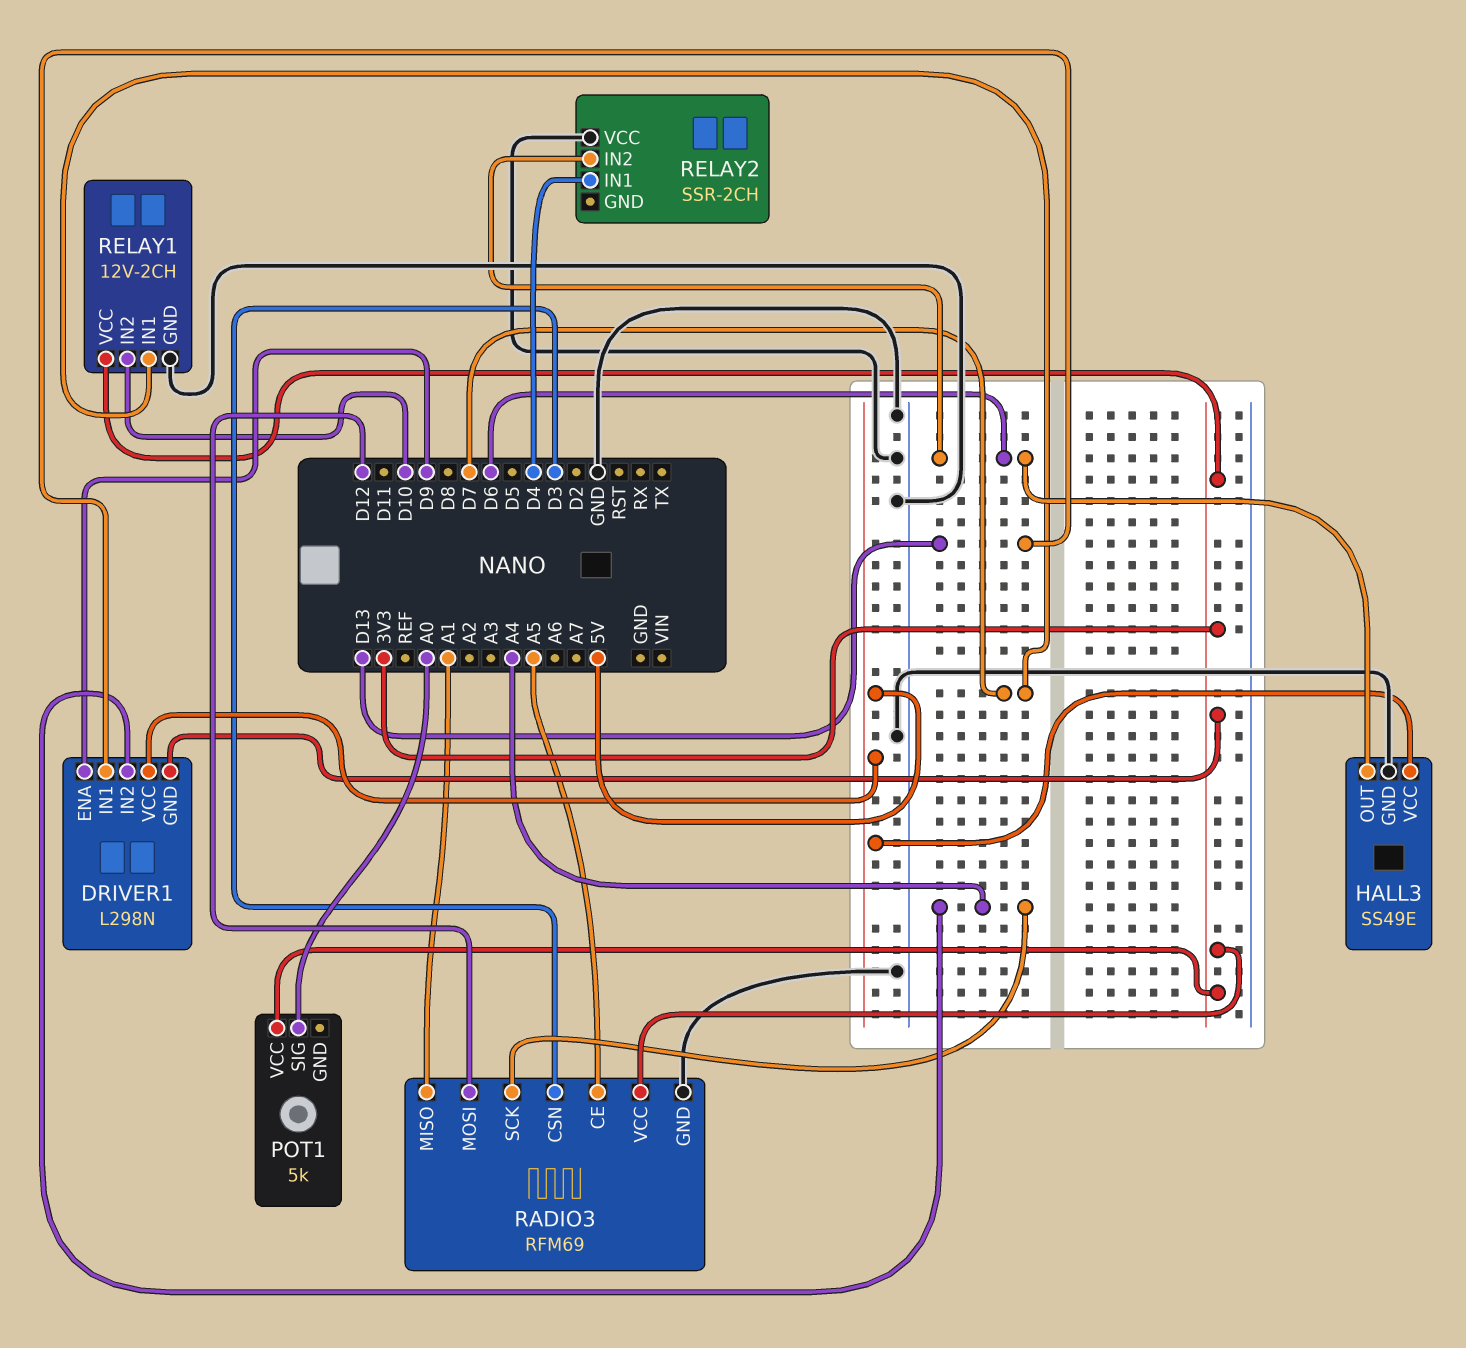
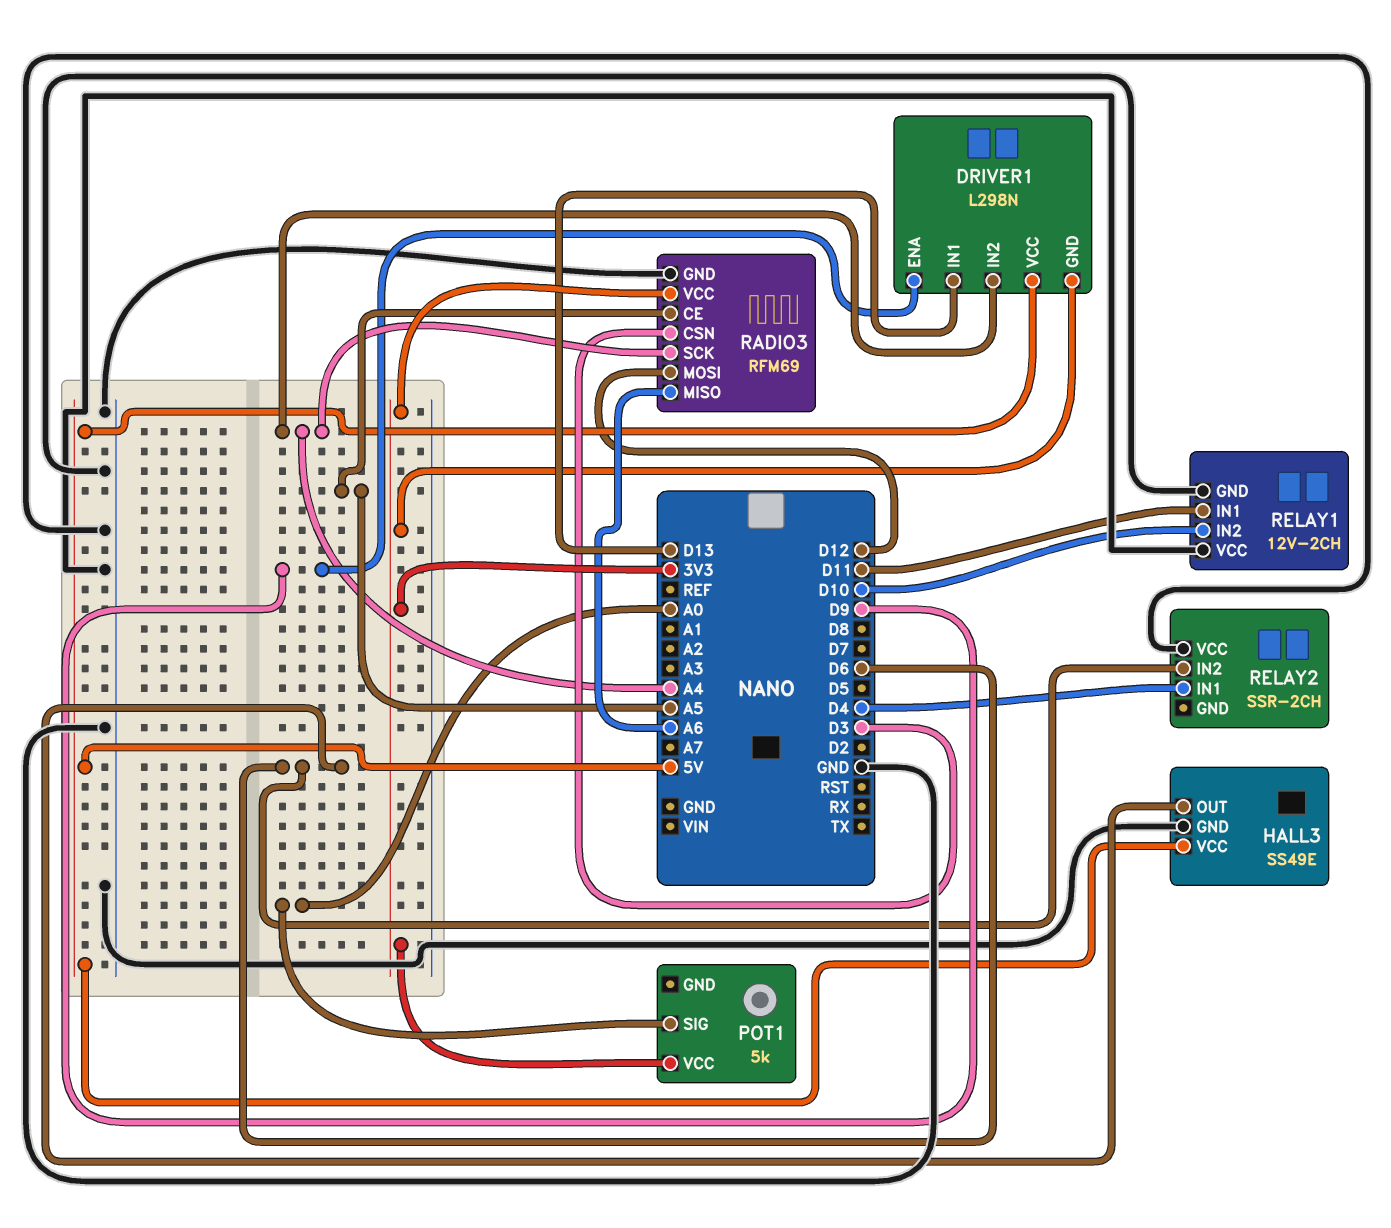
RADIO3 pin MISO: A1 -> A6
RELAY1 pin IN1: D7 -> D11
RELAY1 pin VCC: 3V3 -> GND

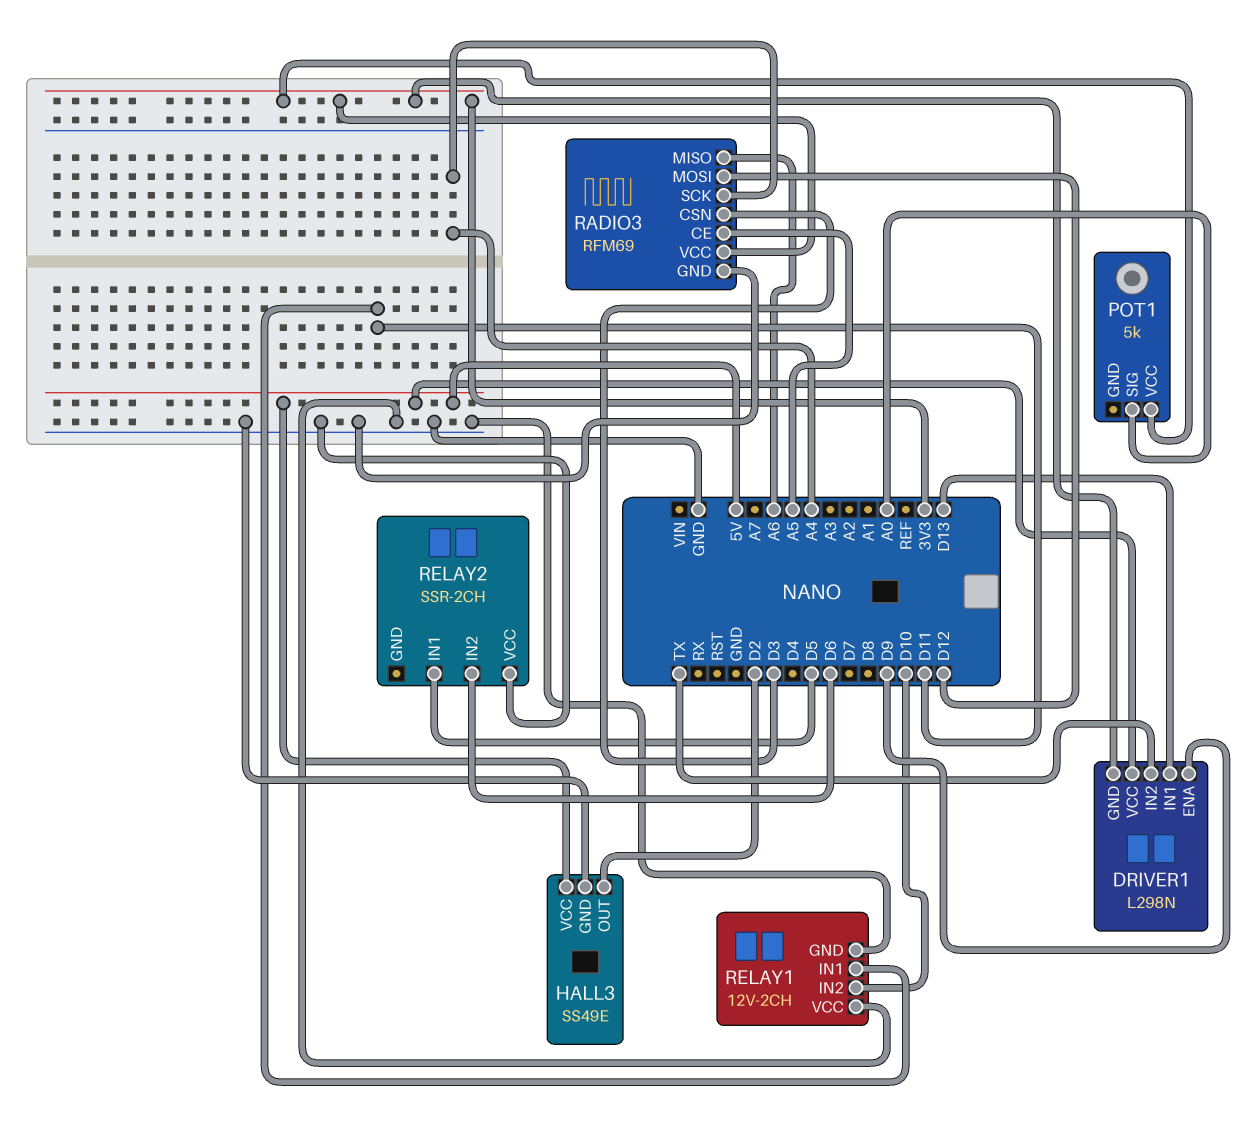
DRIVER1 pin IN2: A4 -> TX
HALL3 pin OUT: D6 -> D2
RELAY2 pin IN1: D4 -> D5

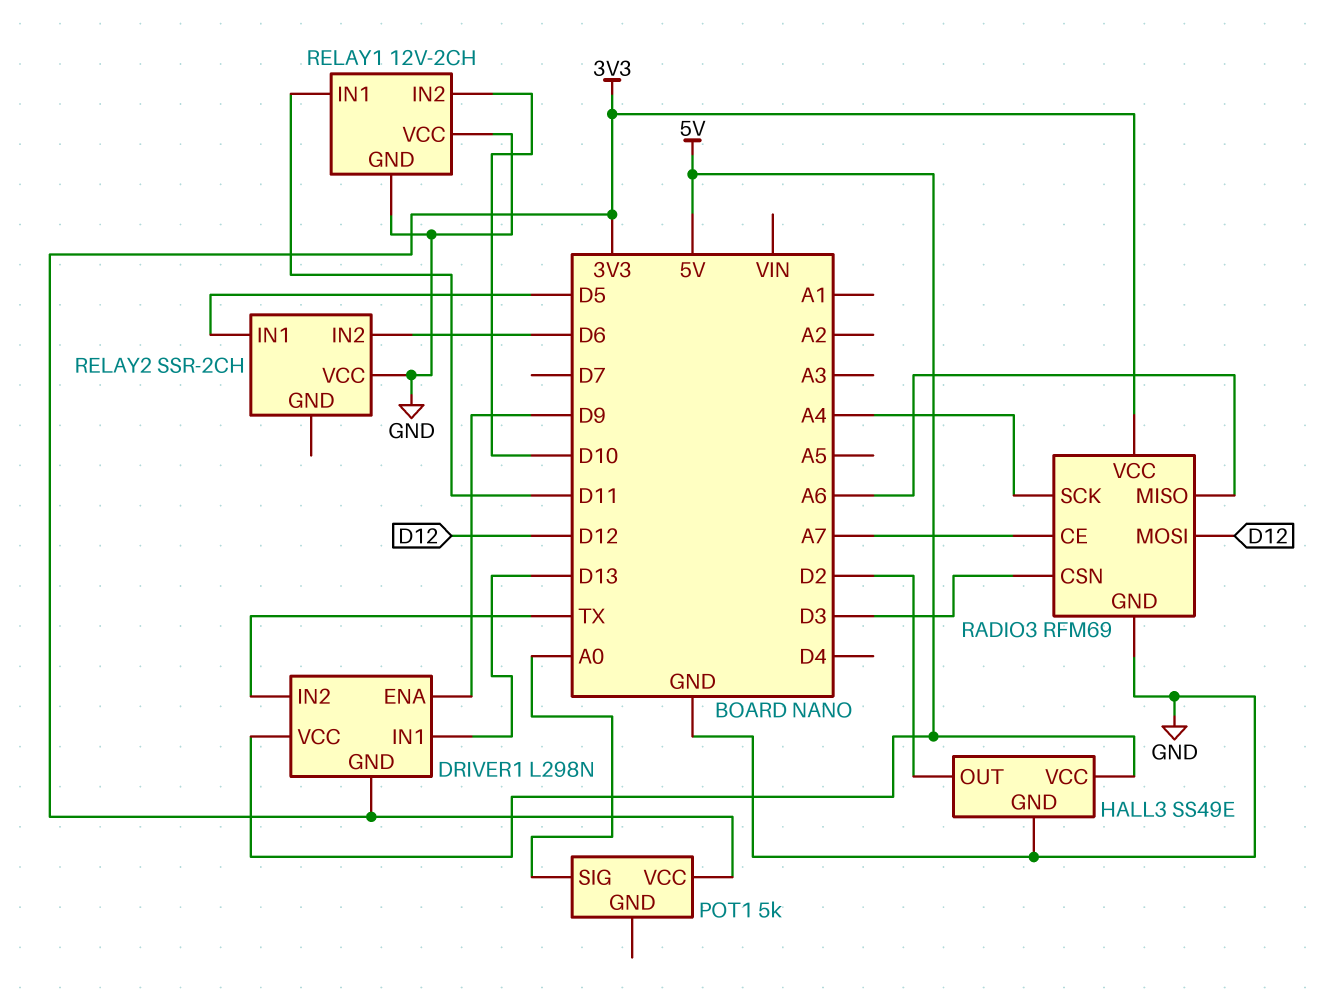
RADIO3 pin CE: A5 -> A7

